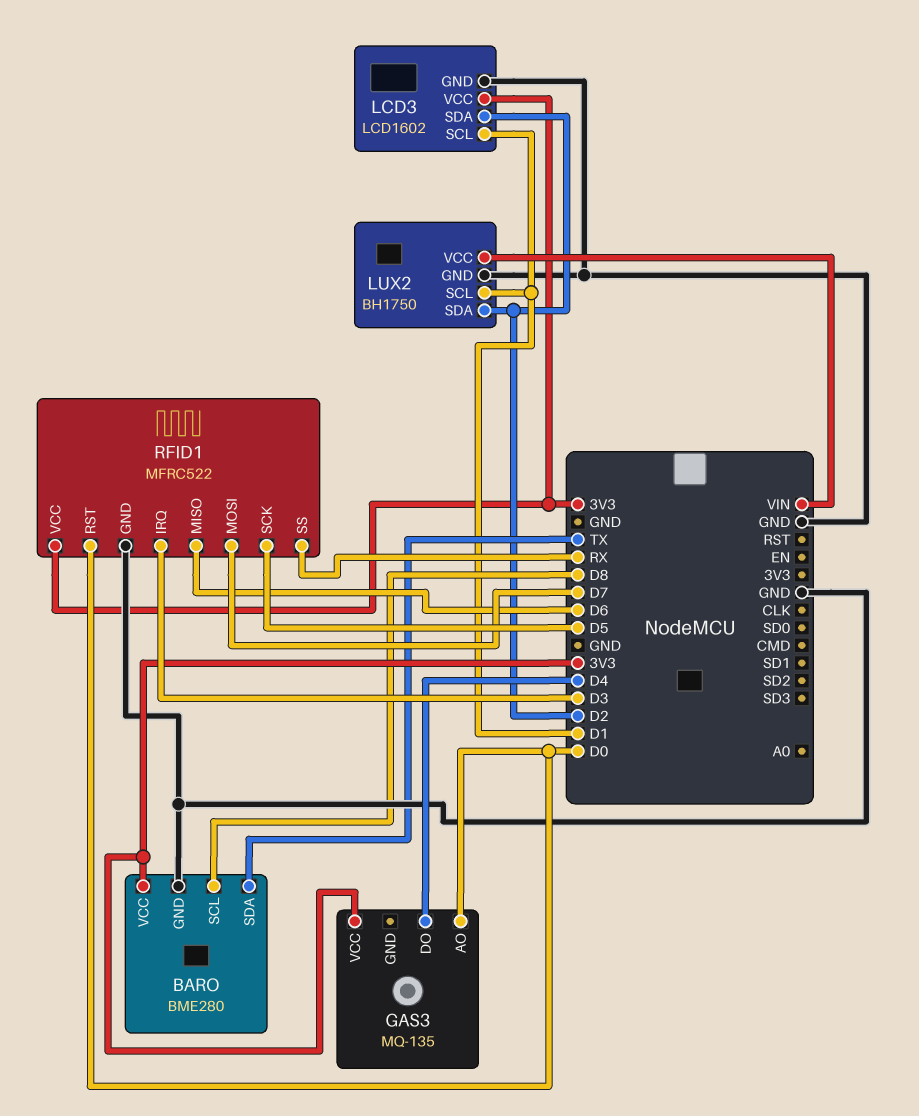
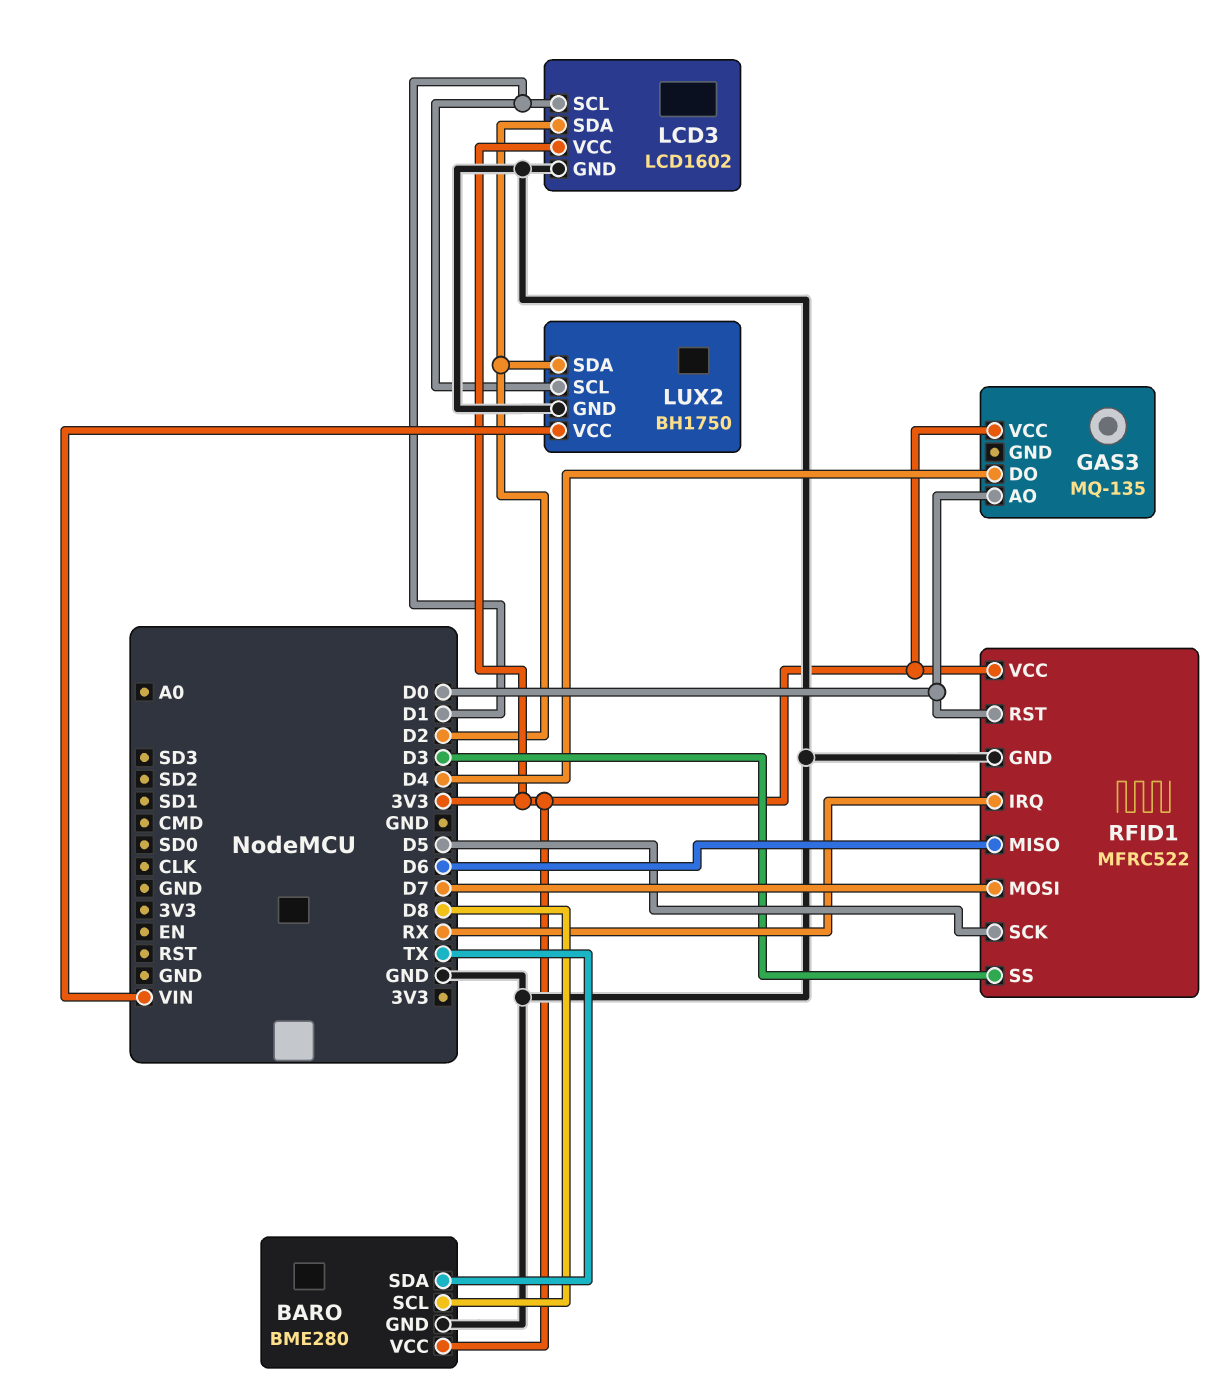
RFID1 pin IRQ: D3 -> RX
RFID1 pin SS: RX -> D3

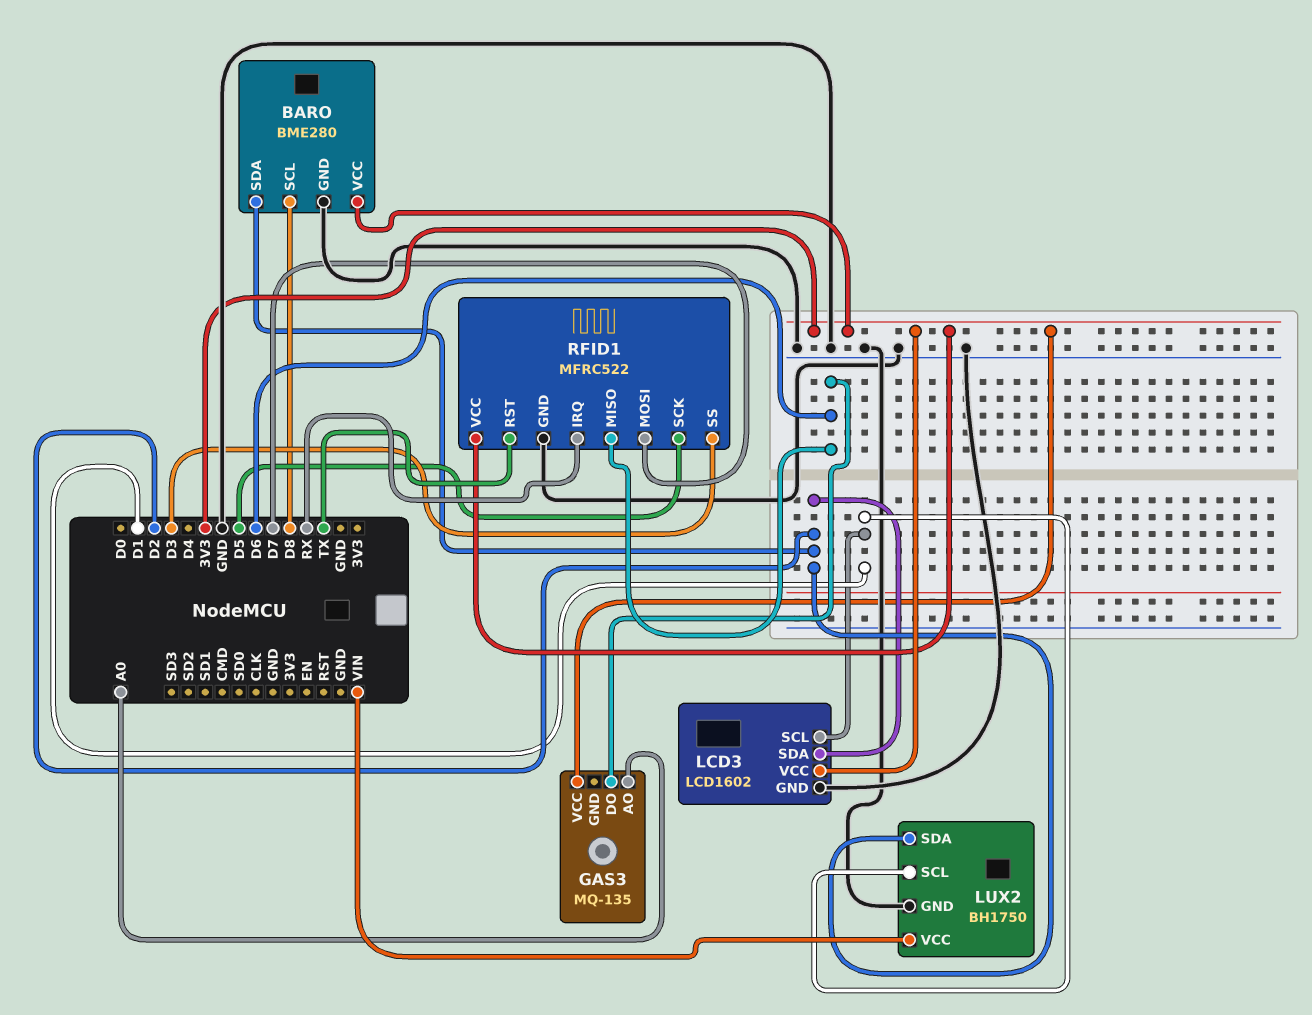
BARO pin SDA: TX -> D2
GAS3 pin AO: D0 -> A0
GAS3 pin DO: D4 -> D6
RFID1 pin RST: D0 -> TX

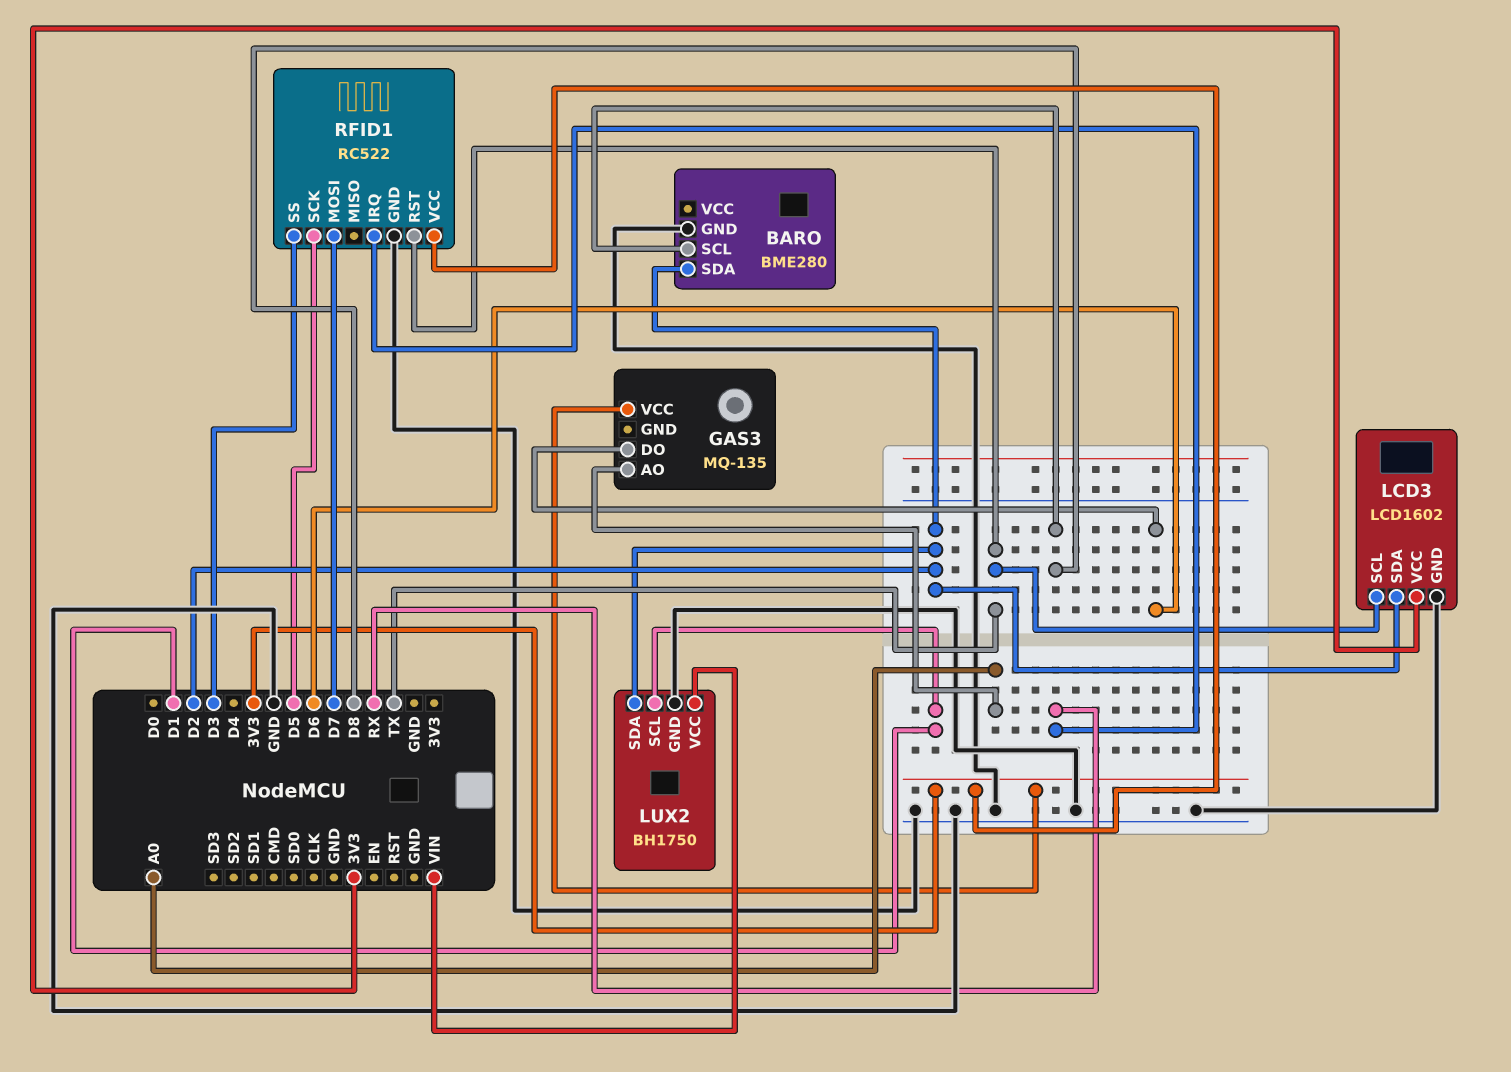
BARO pin VCC: 3V3 -> none
LCD3 pin SCL: D1 -> TX
RFID1: MFRC522 -> RC522
RFID1 pin MISO: D6 -> none

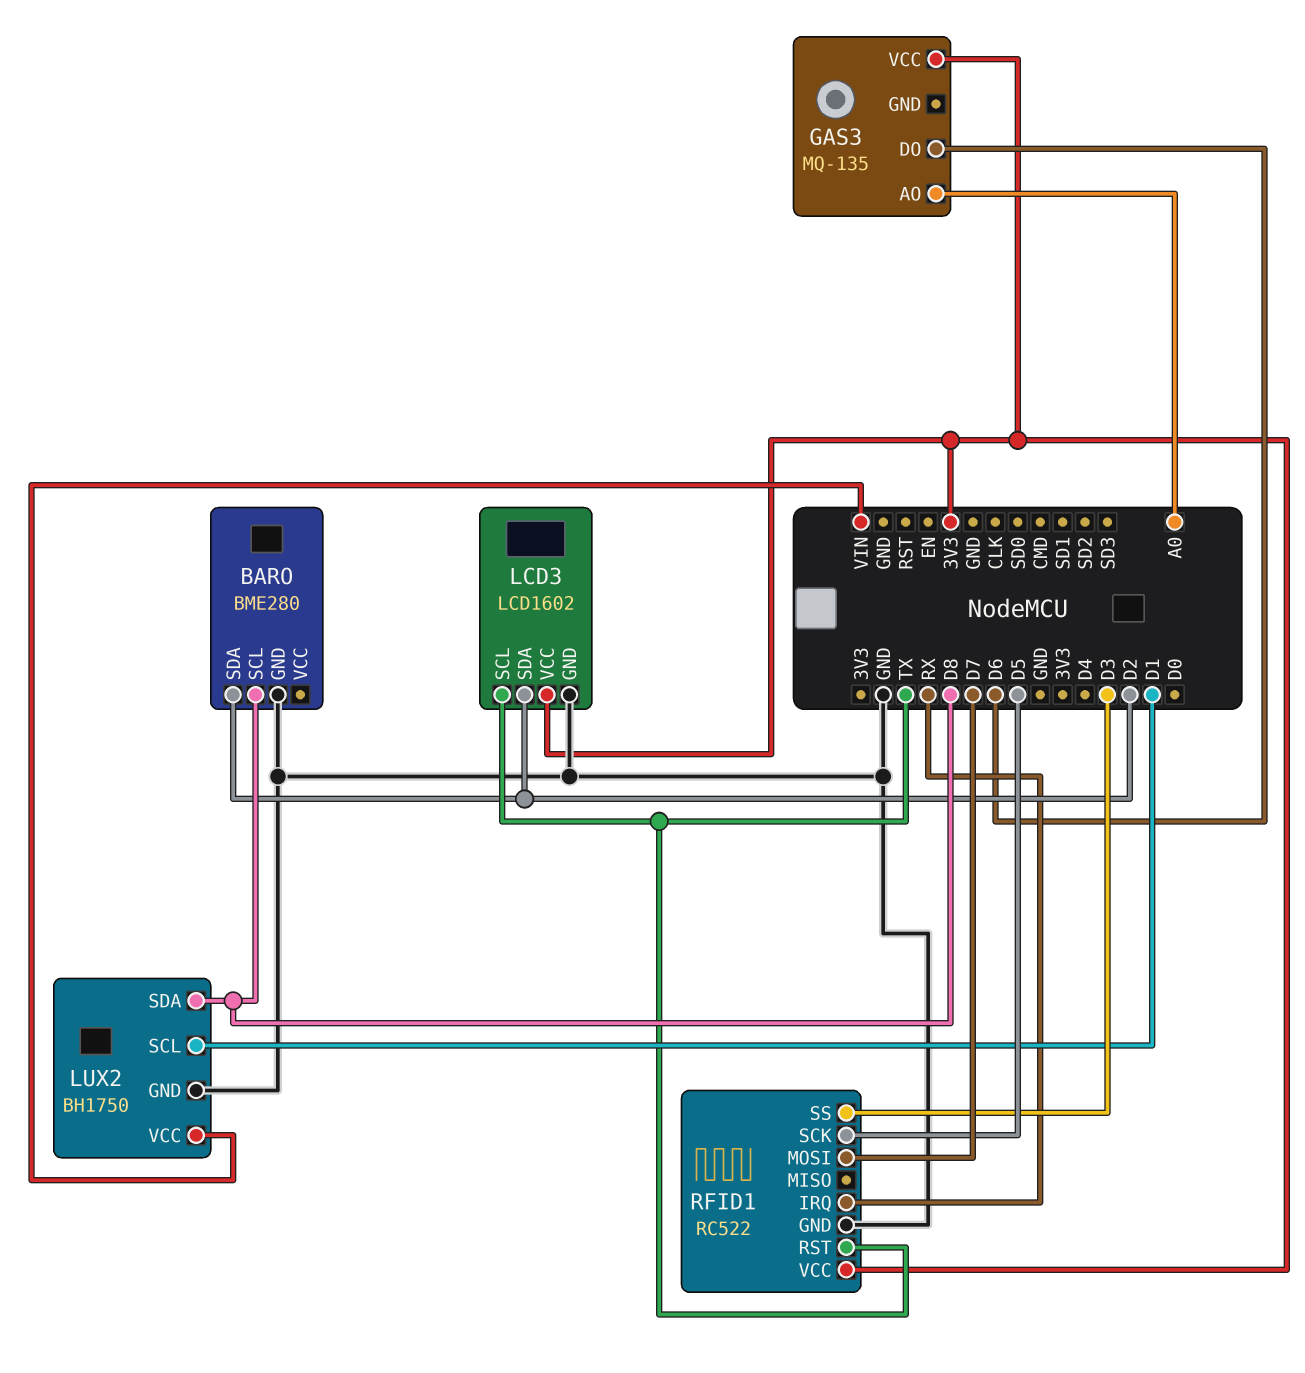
LUX2 pin SDA: D2 -> D8

